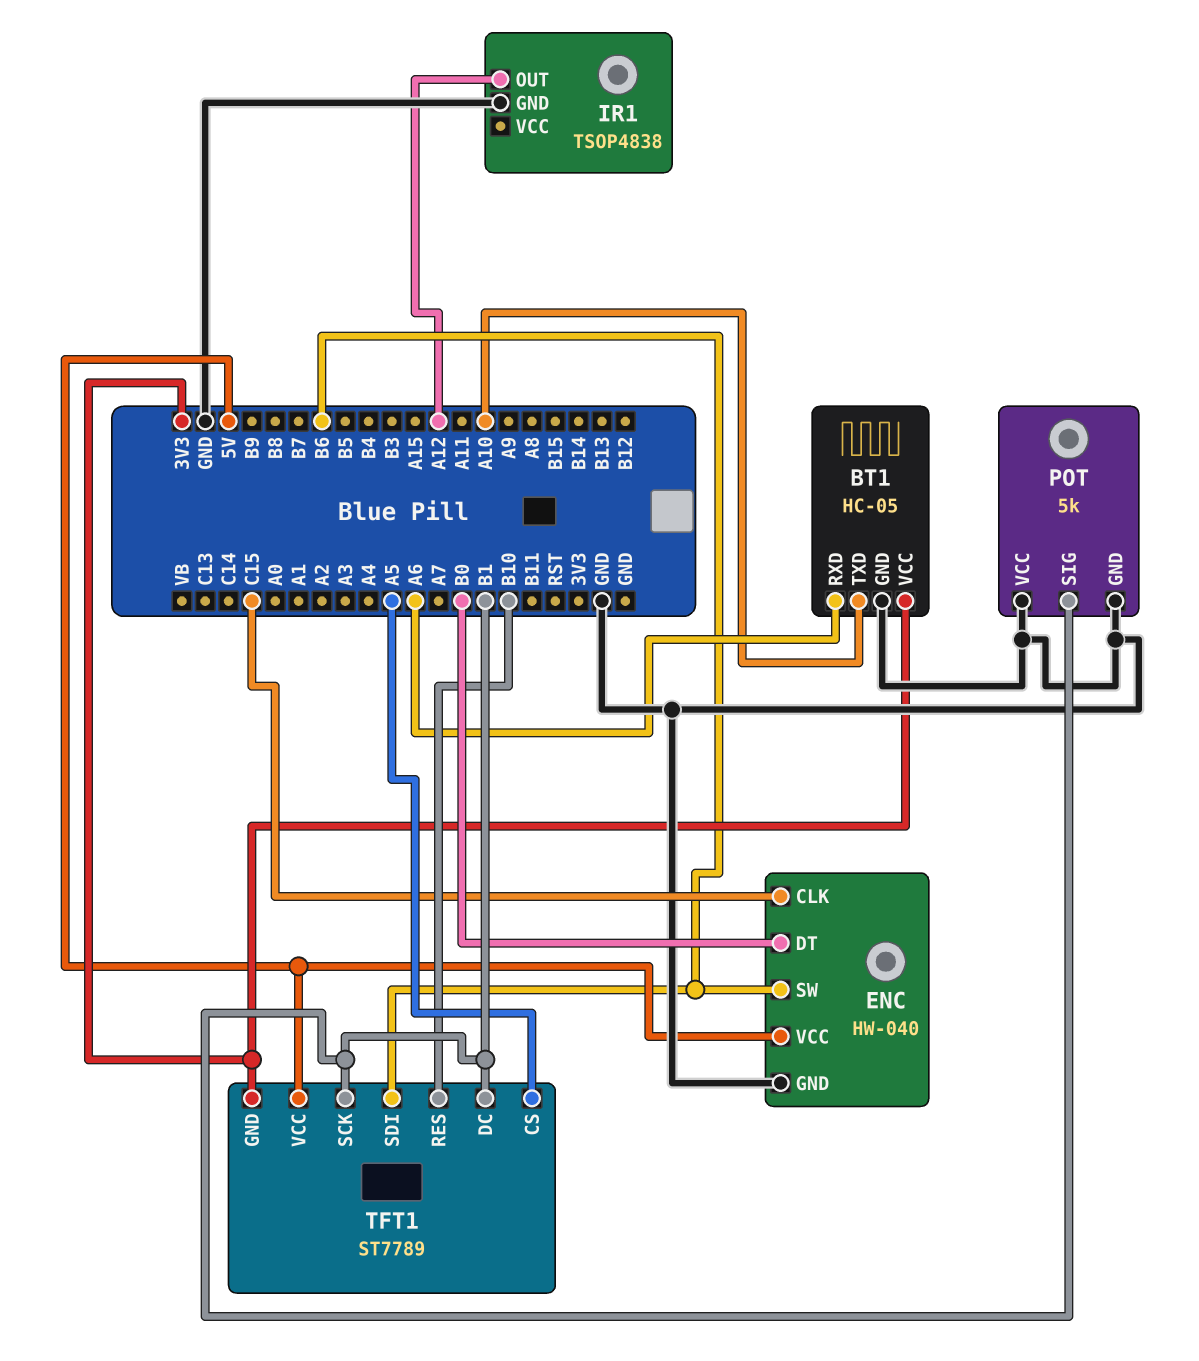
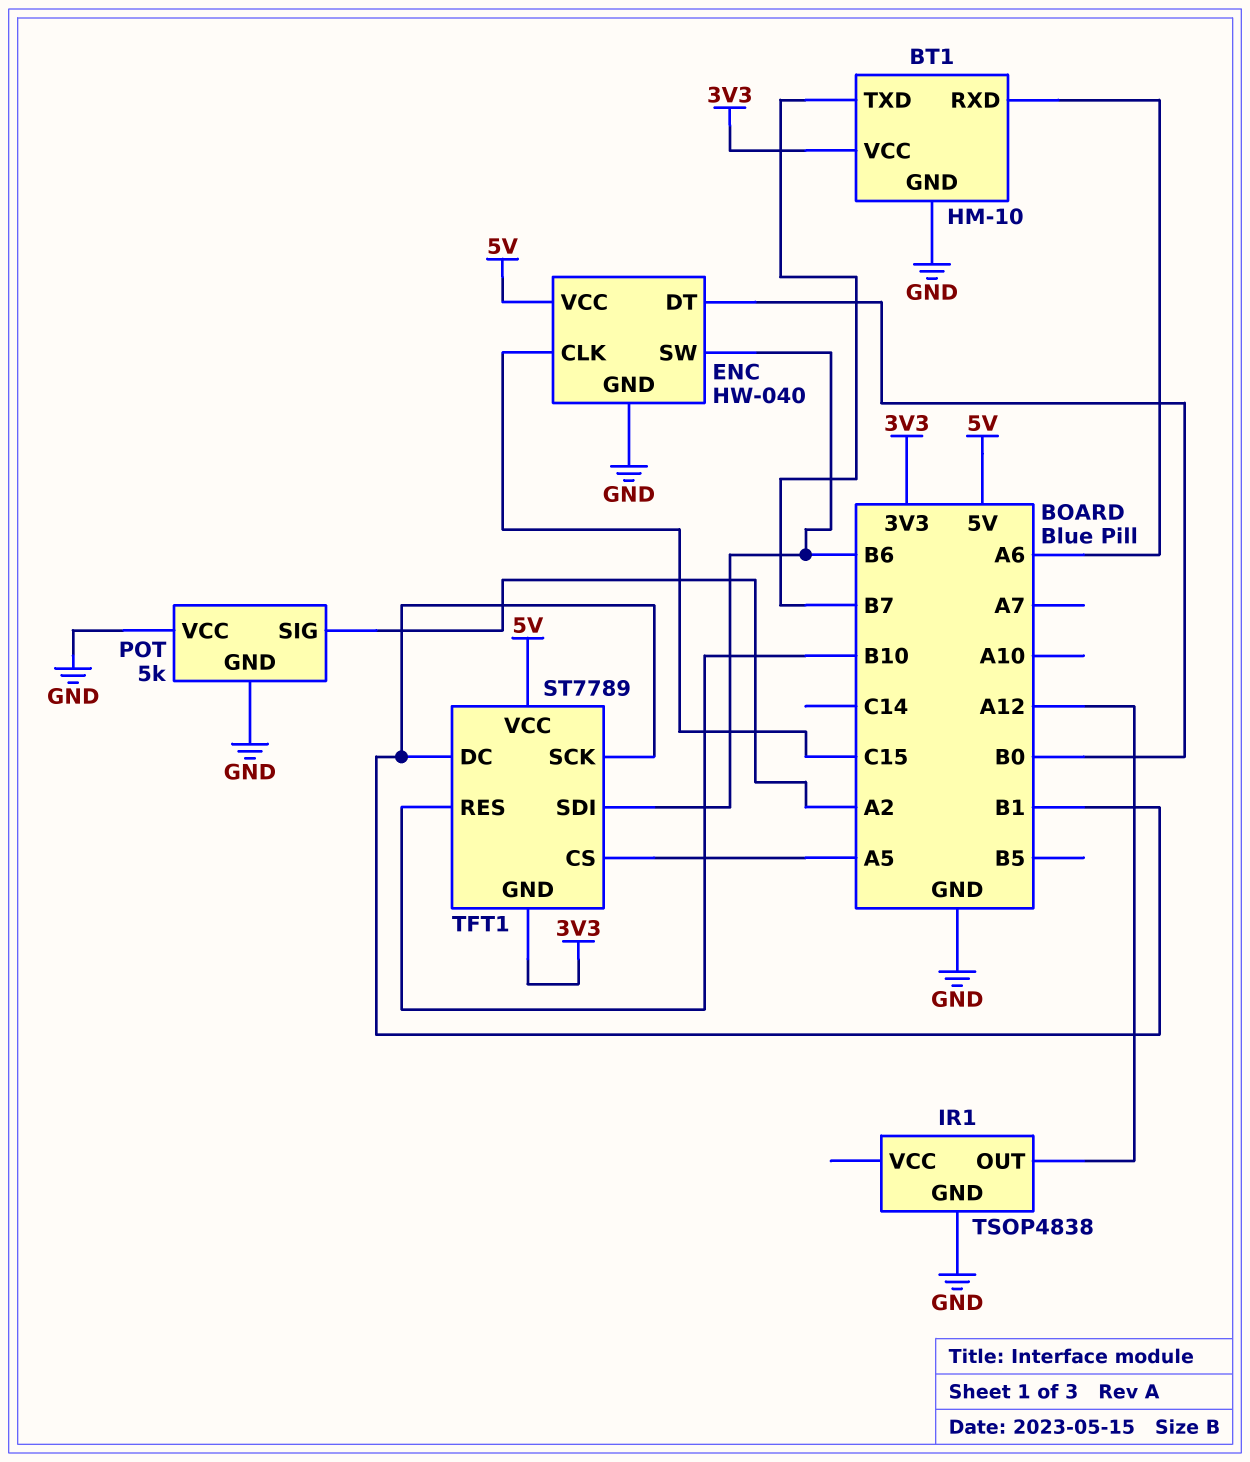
BT1: HC-05 -> HM-10
BT1 pin TXD: A10 -> B7
POT pin SIG: B1 -> A2

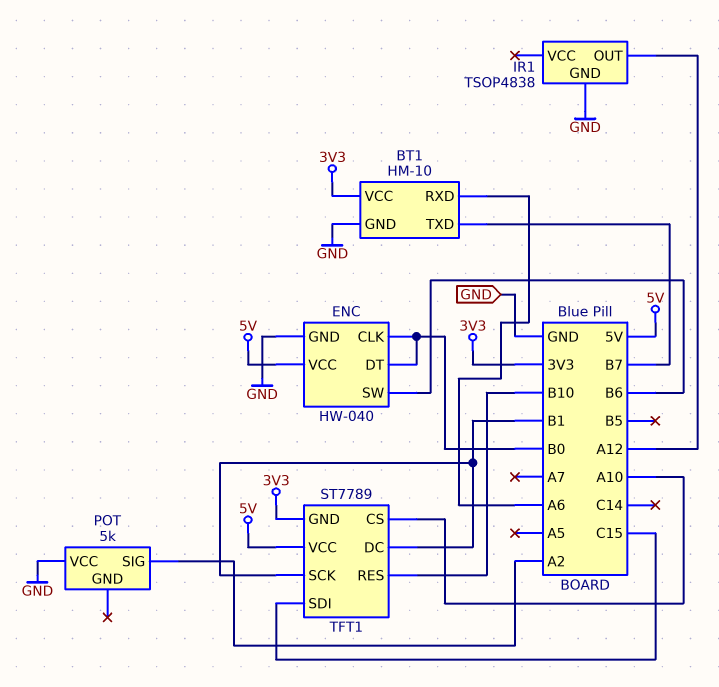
ENC pin CLK: C15 -> B0
POT pin GND: GND -> none
TFT1 pin CS: A5 -> A10
TFT1 pin SDI: B6 -> C15

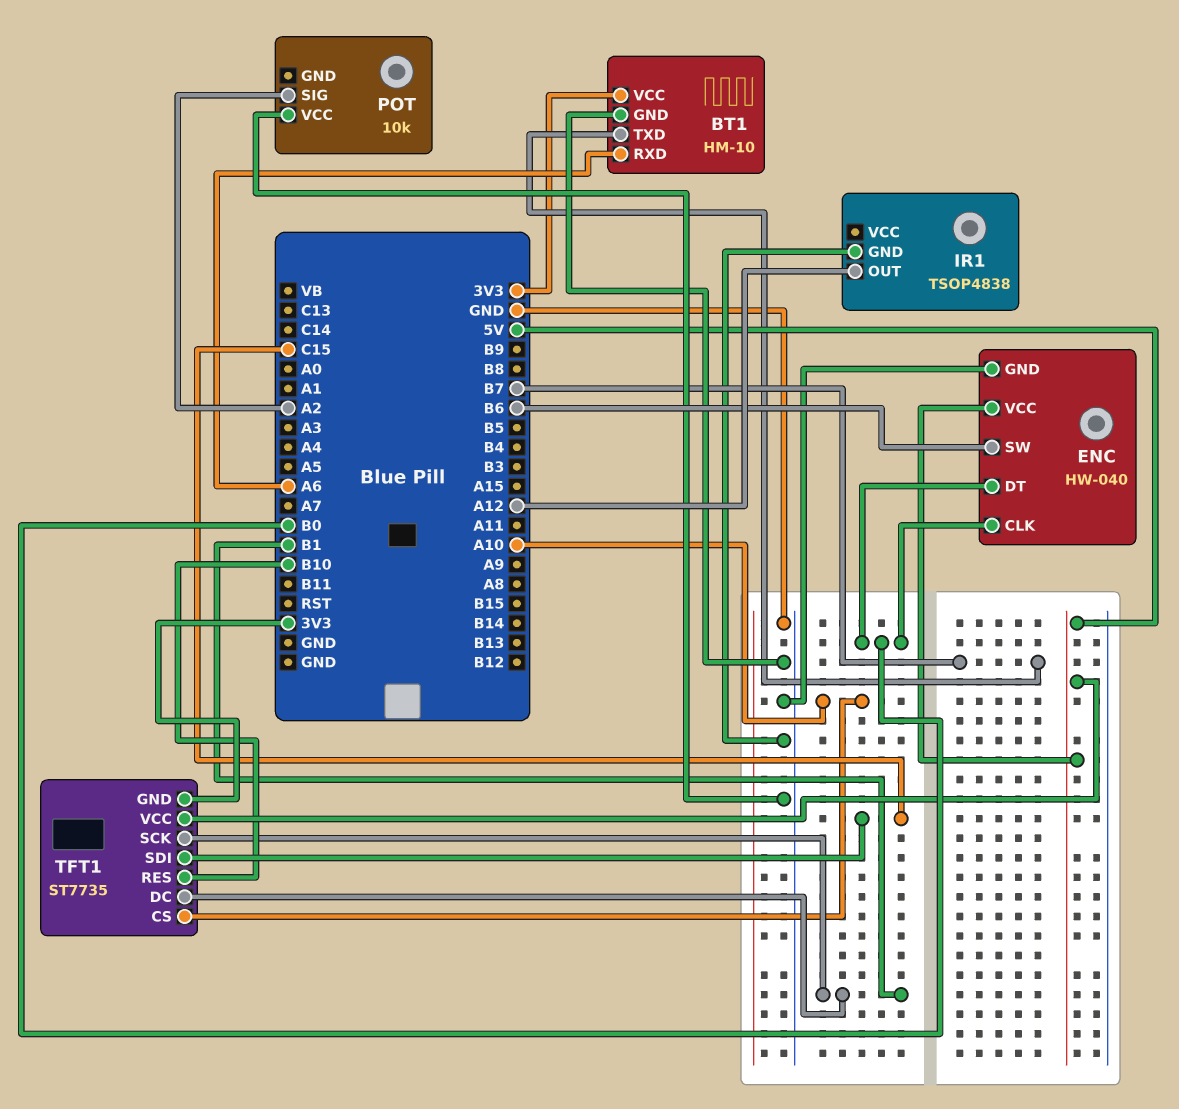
POT: 5k -> 10k
TFT1: ST7789 -> ST7735

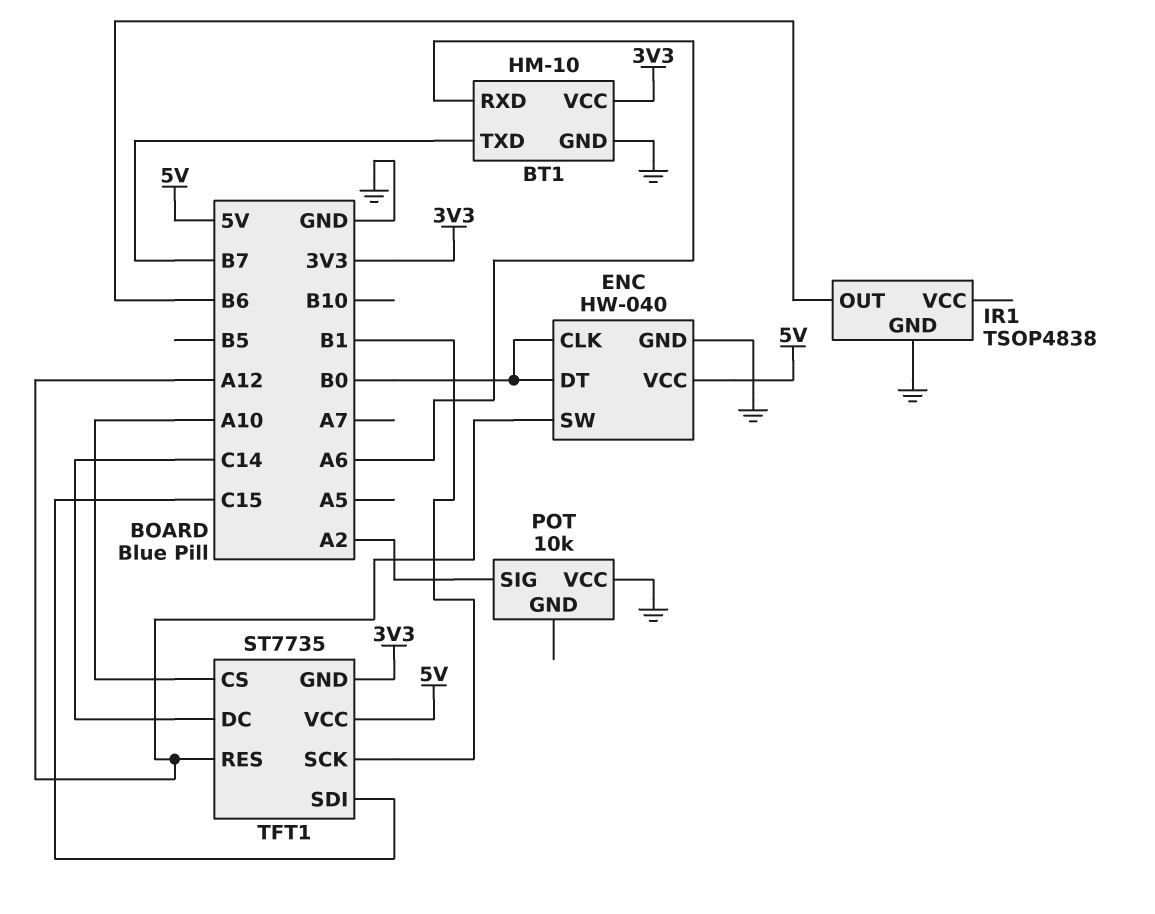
ENC pin SW: B6 -> A12
IR1 pin OUT: A12 -> B6
TFT1 pin DC: B1 -> C14
TFT1 pin RES: B10 -> A12

